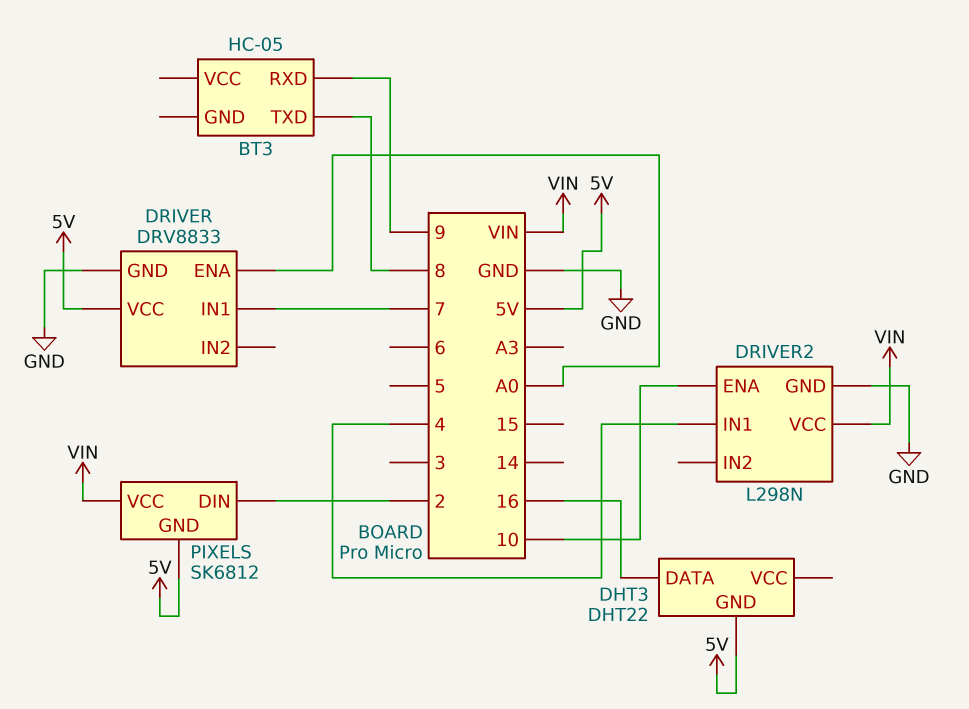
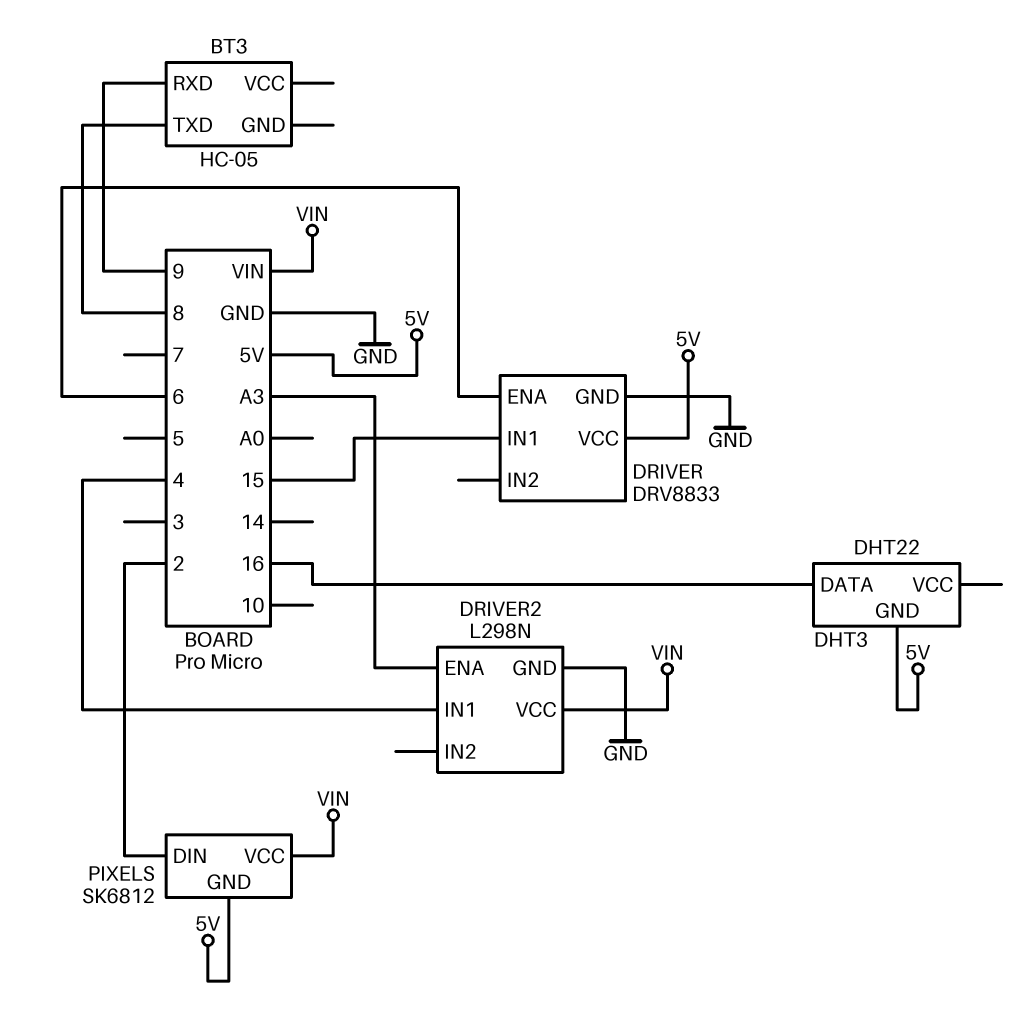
DRIVER pin ENA: A0 -> 6
DRIVER pin IN1: 7 -> 15
DRIVER2 pin ENA: 10 -> A3

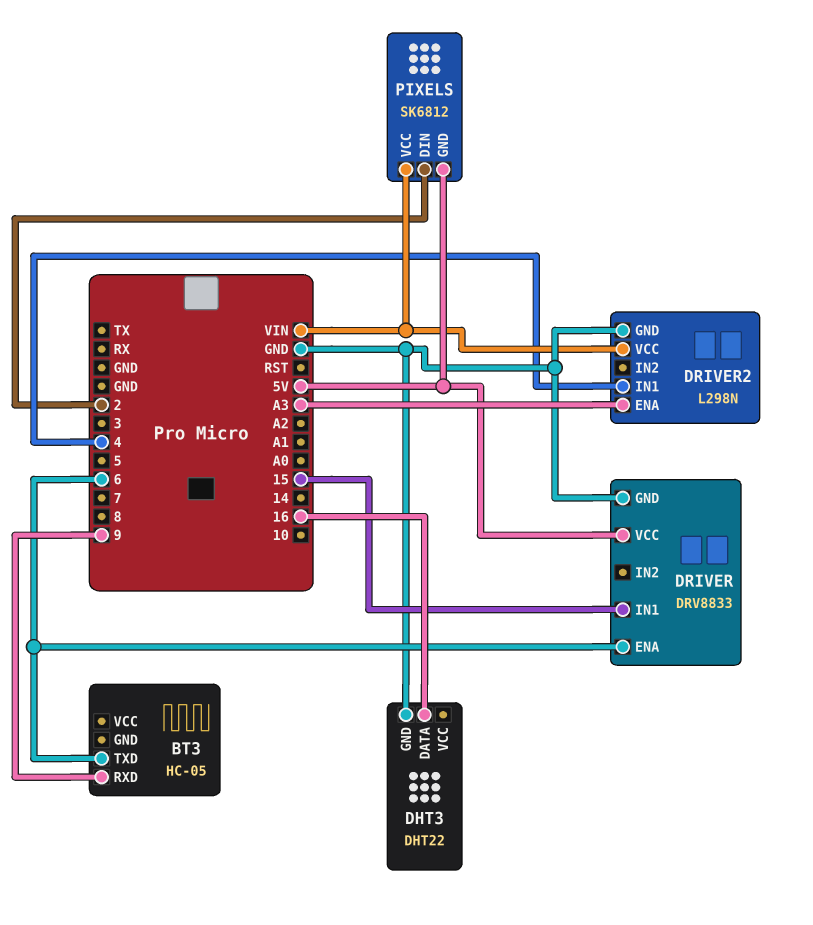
BT3 pin TXD: 8 -> 6
DHT3 pin GND: 5V -> GND

